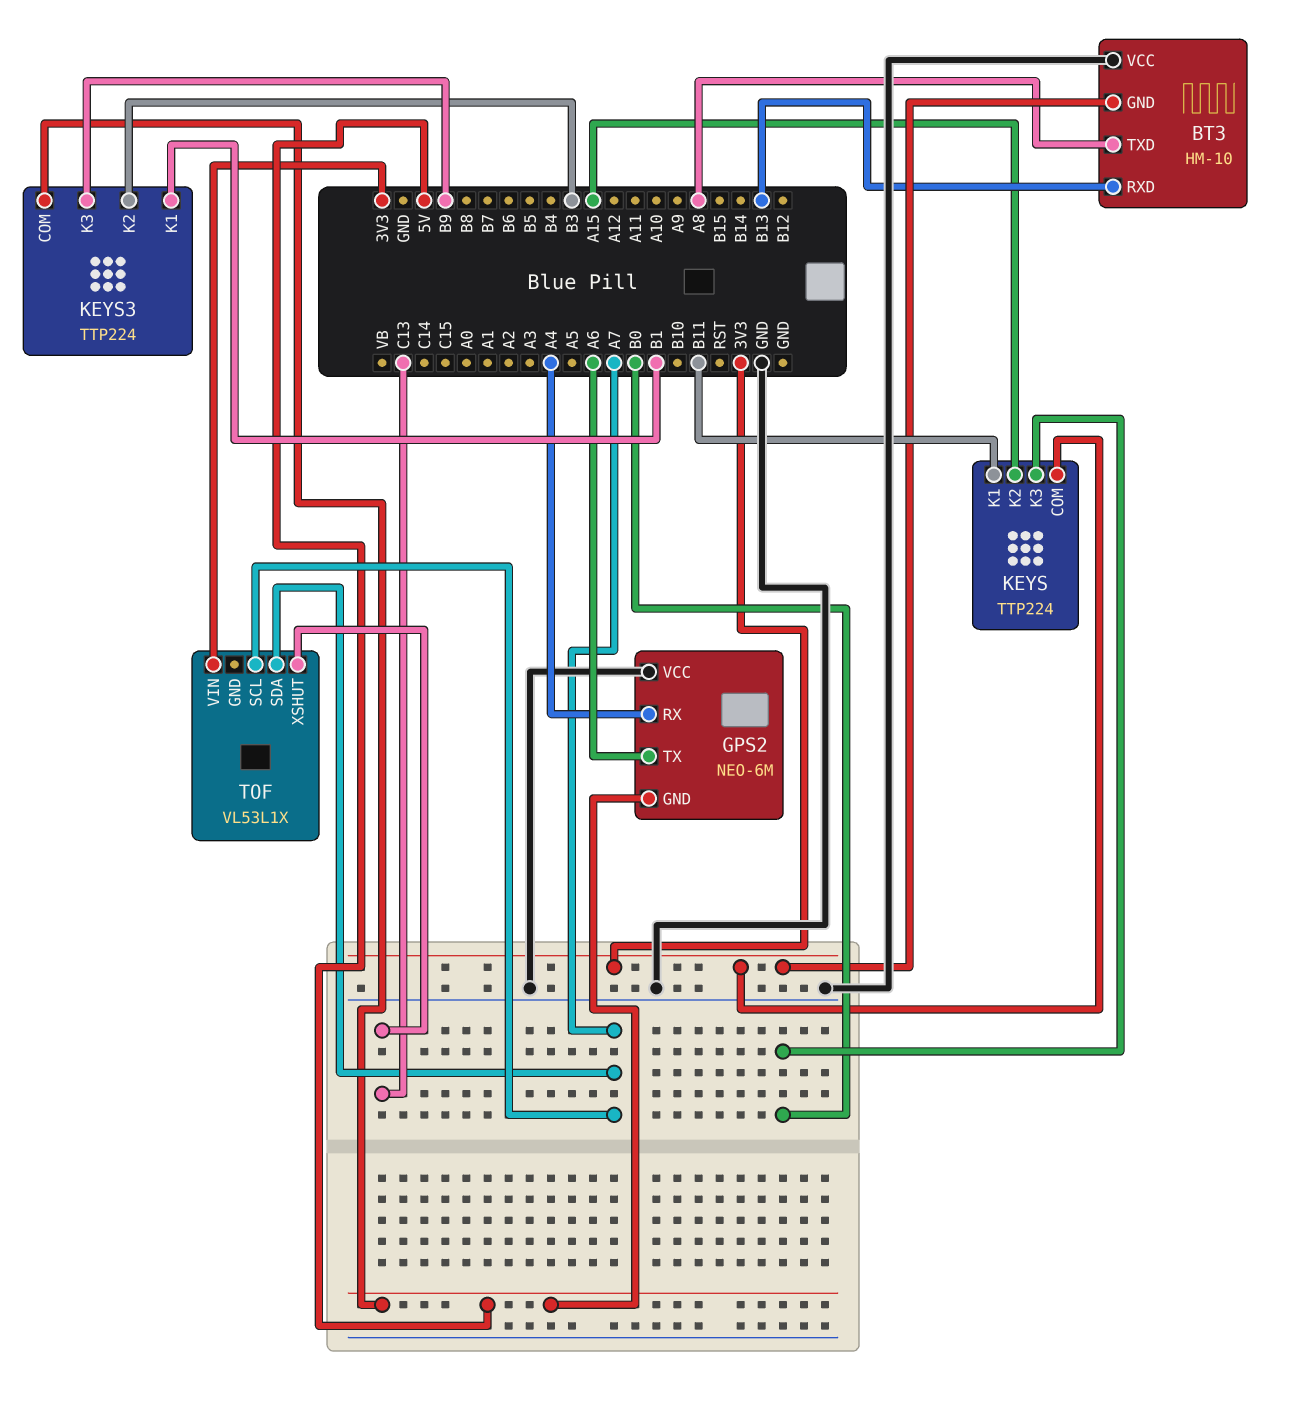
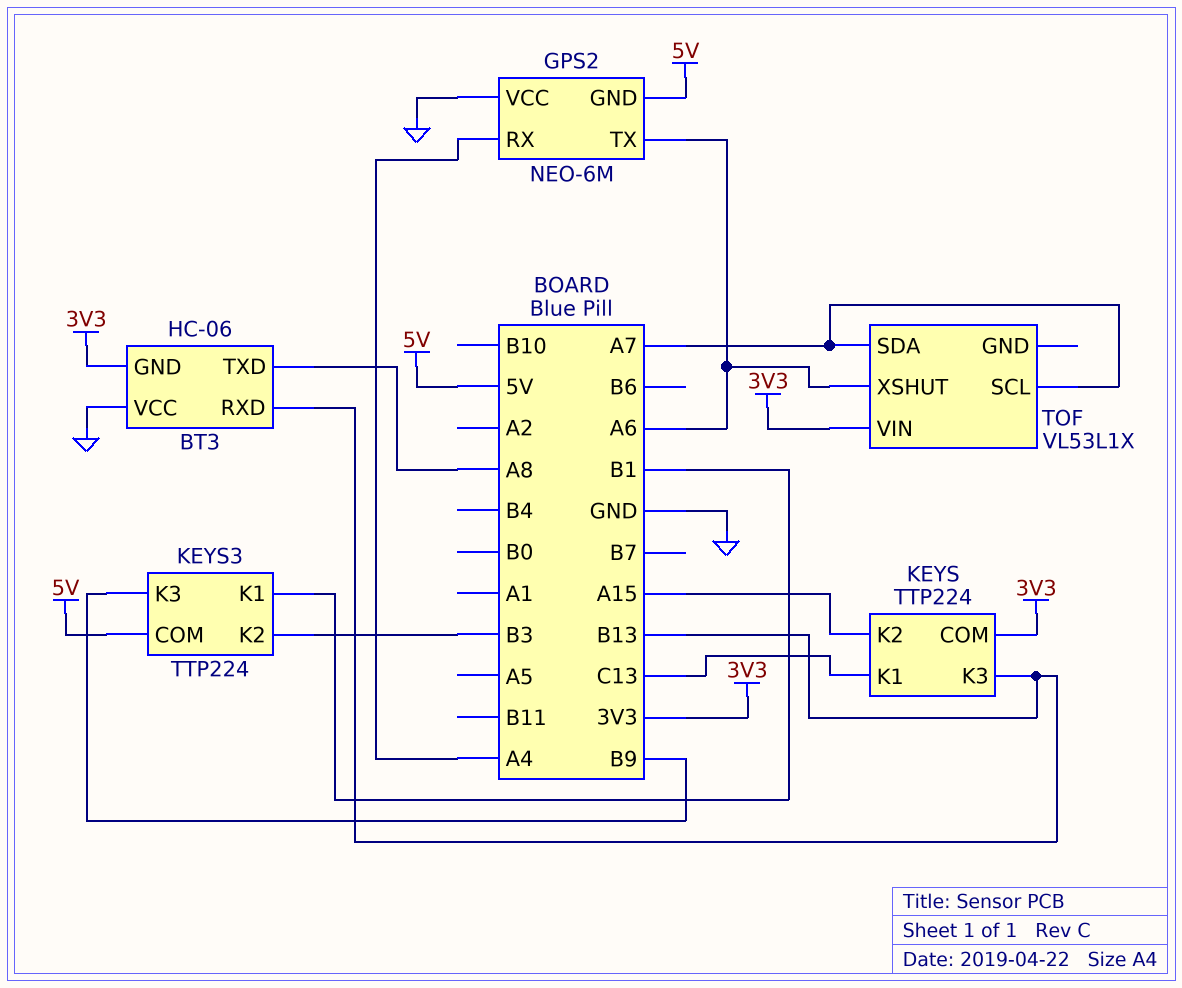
BT3: HM-10 -> HC-06
KEYS pin K1: B11 -> C13
KEYS pin K3: B0 -> B13
TOF pin XSHUT: C13 -> A6

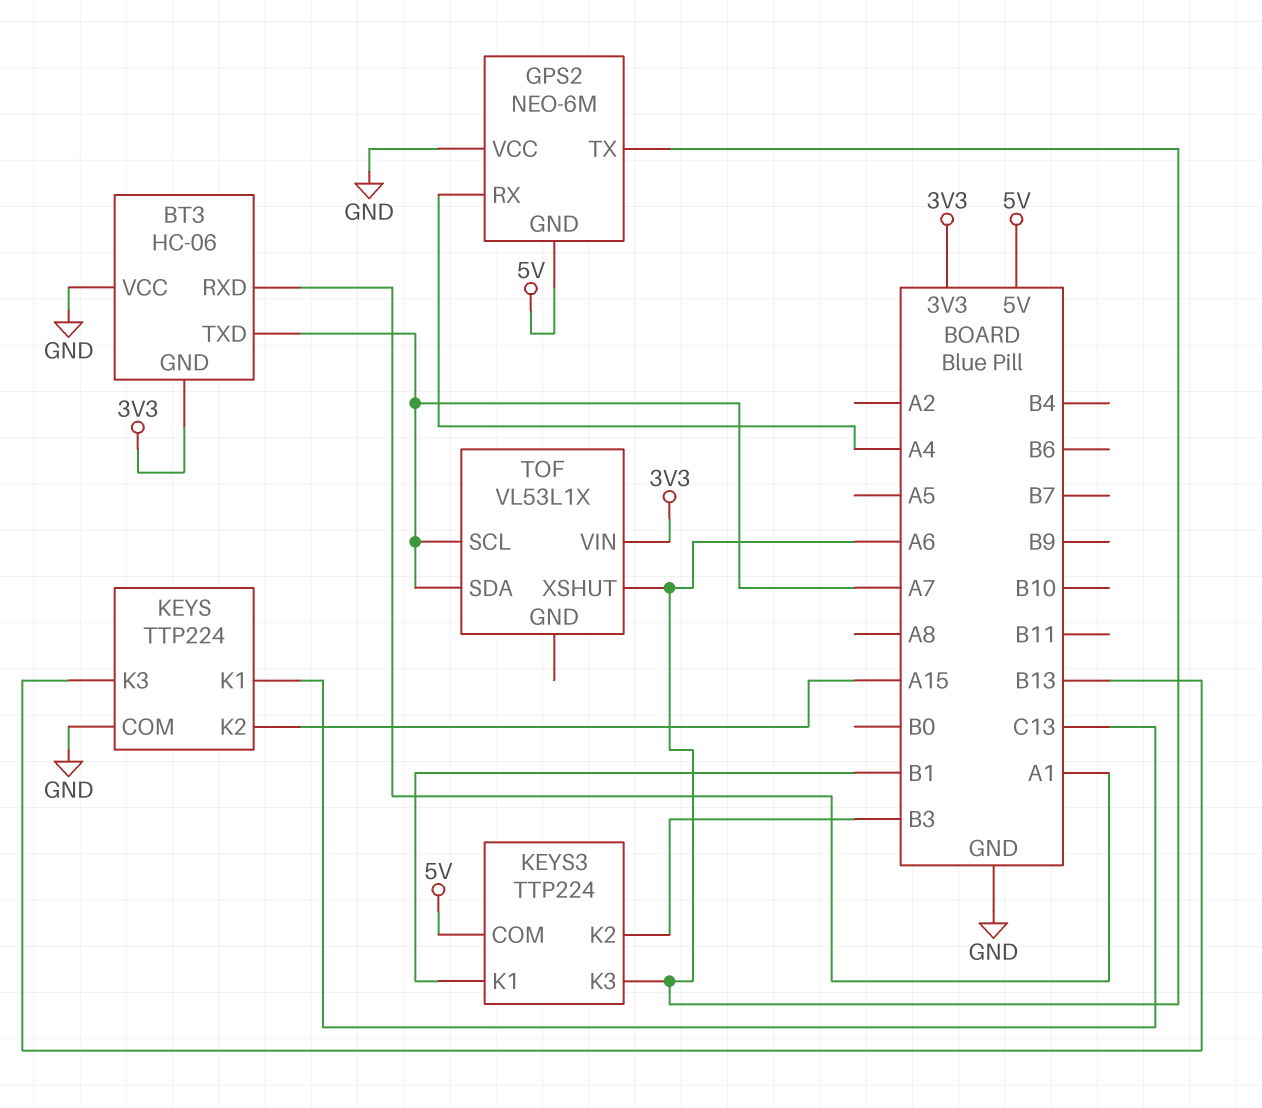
BT3 pin RXD: B13 -> A1
BT3 pin TXD: A8 -> A7
KEYS pin COM: 3V3 -> GND
KEYS3 pin K3: B9 -> A6

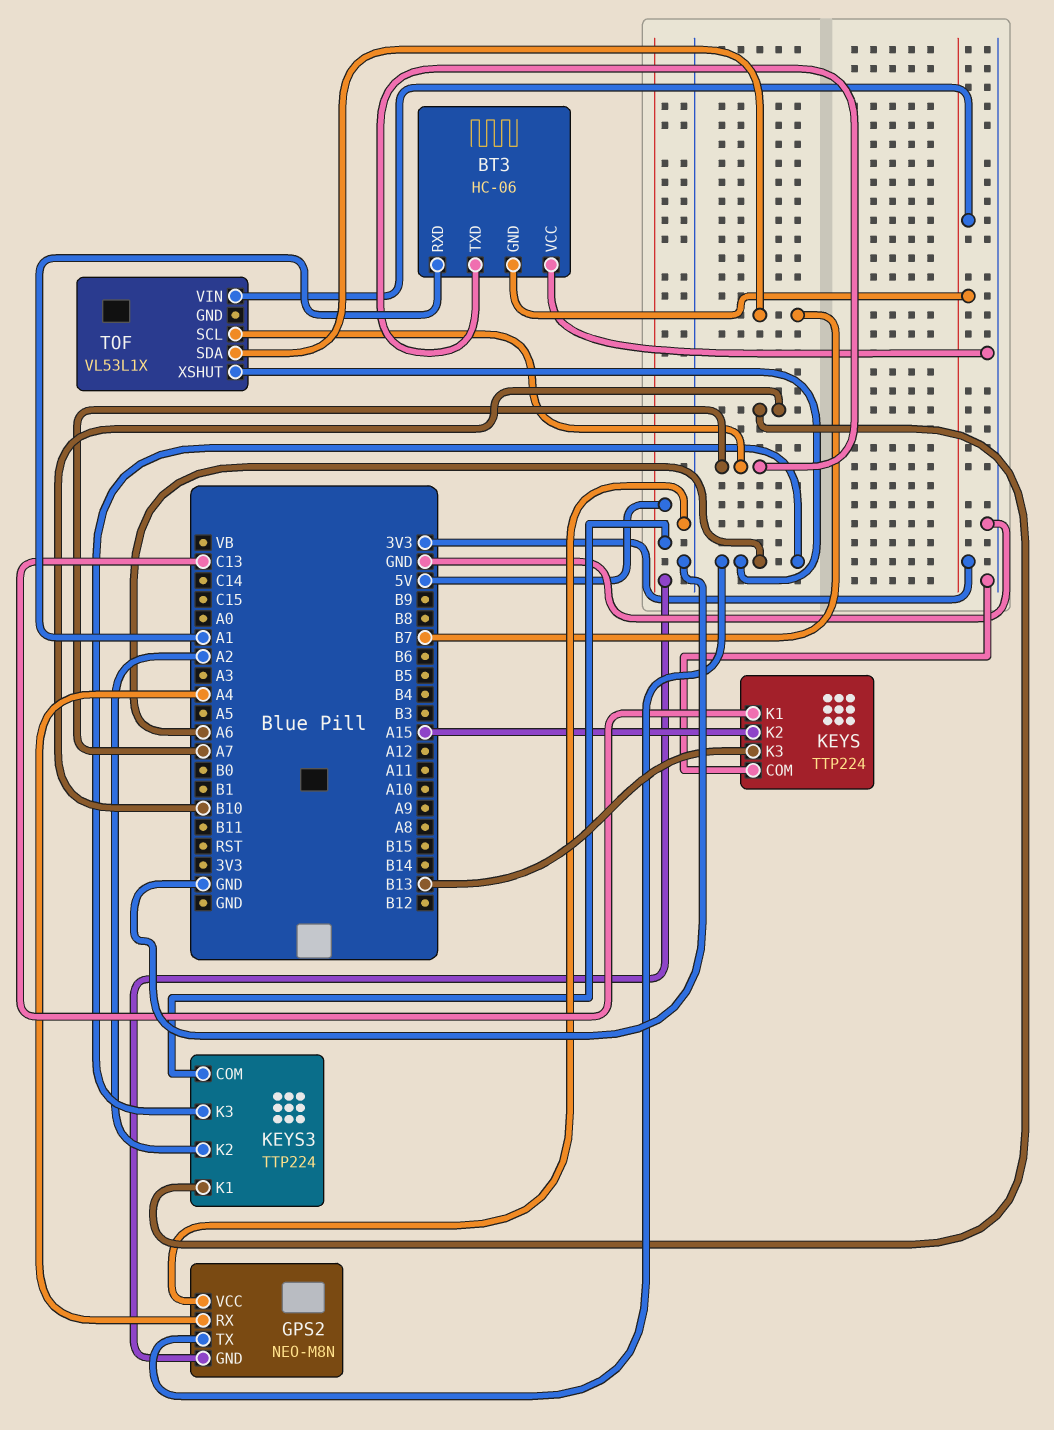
GPS2: NEO-6M -> NEO-M8N
KEYS3 pin K1: B1 -> B10
KEYS3 pin K2: B3 -> A2
TOF pin SDA: A7 -> B7

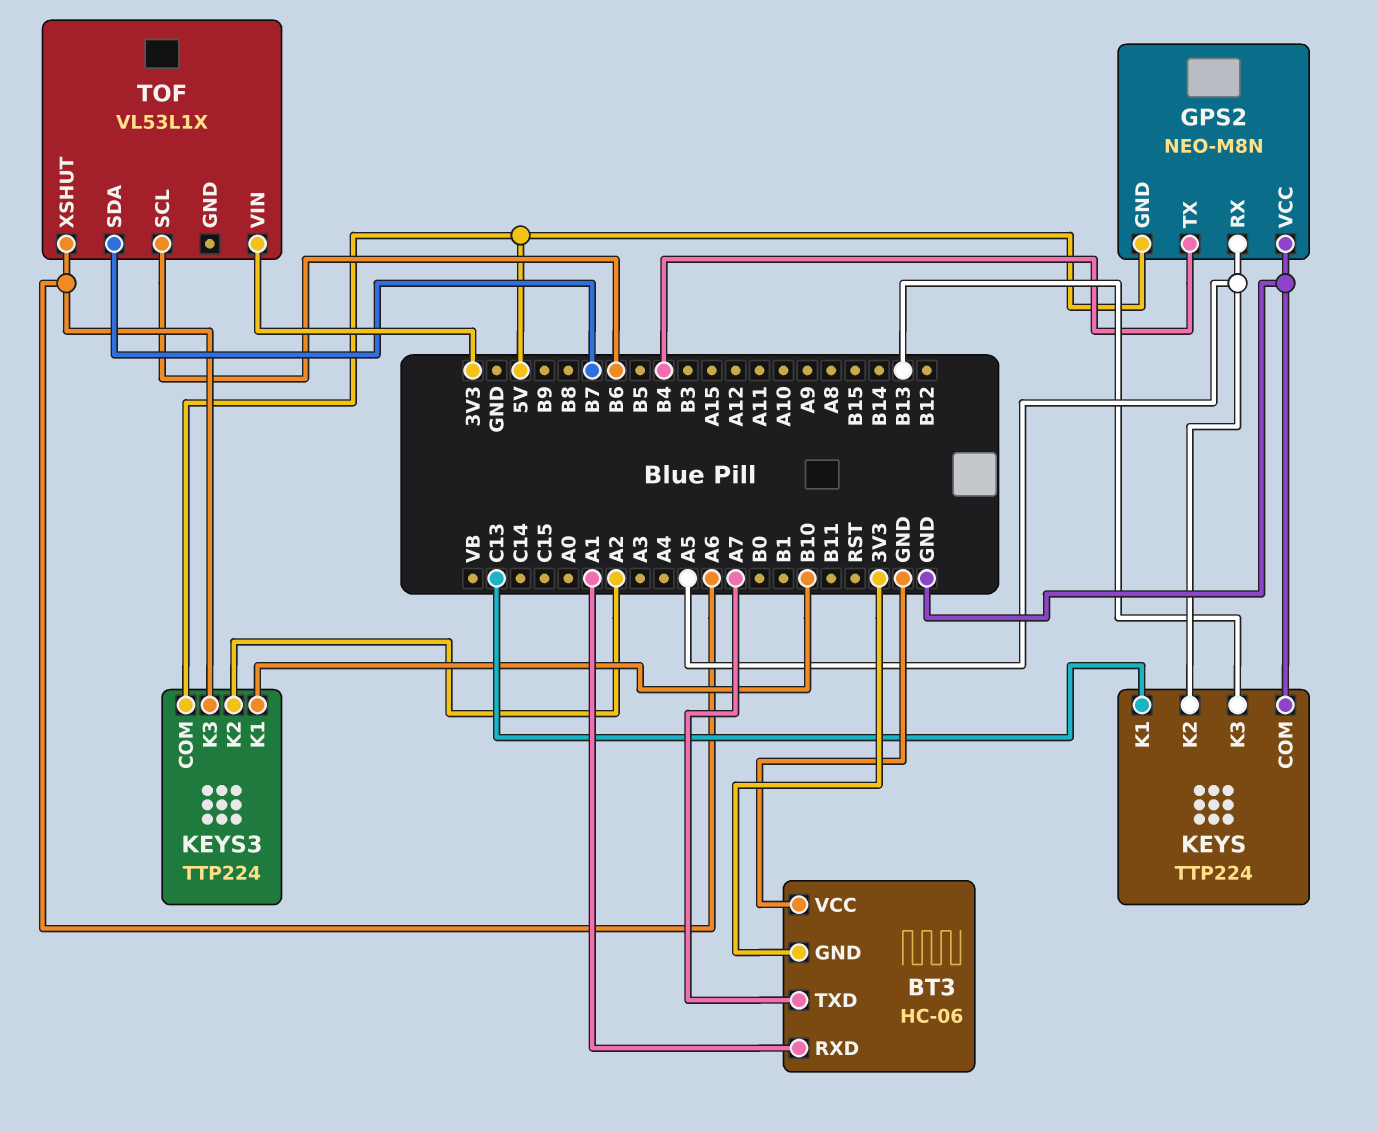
GPS2 pin RX: A4 -> A5
GPS2 pin TX: A6 -> B4
KEYS pin K2: A15 -> A5
TOF pin SCL: A7 -> B6

